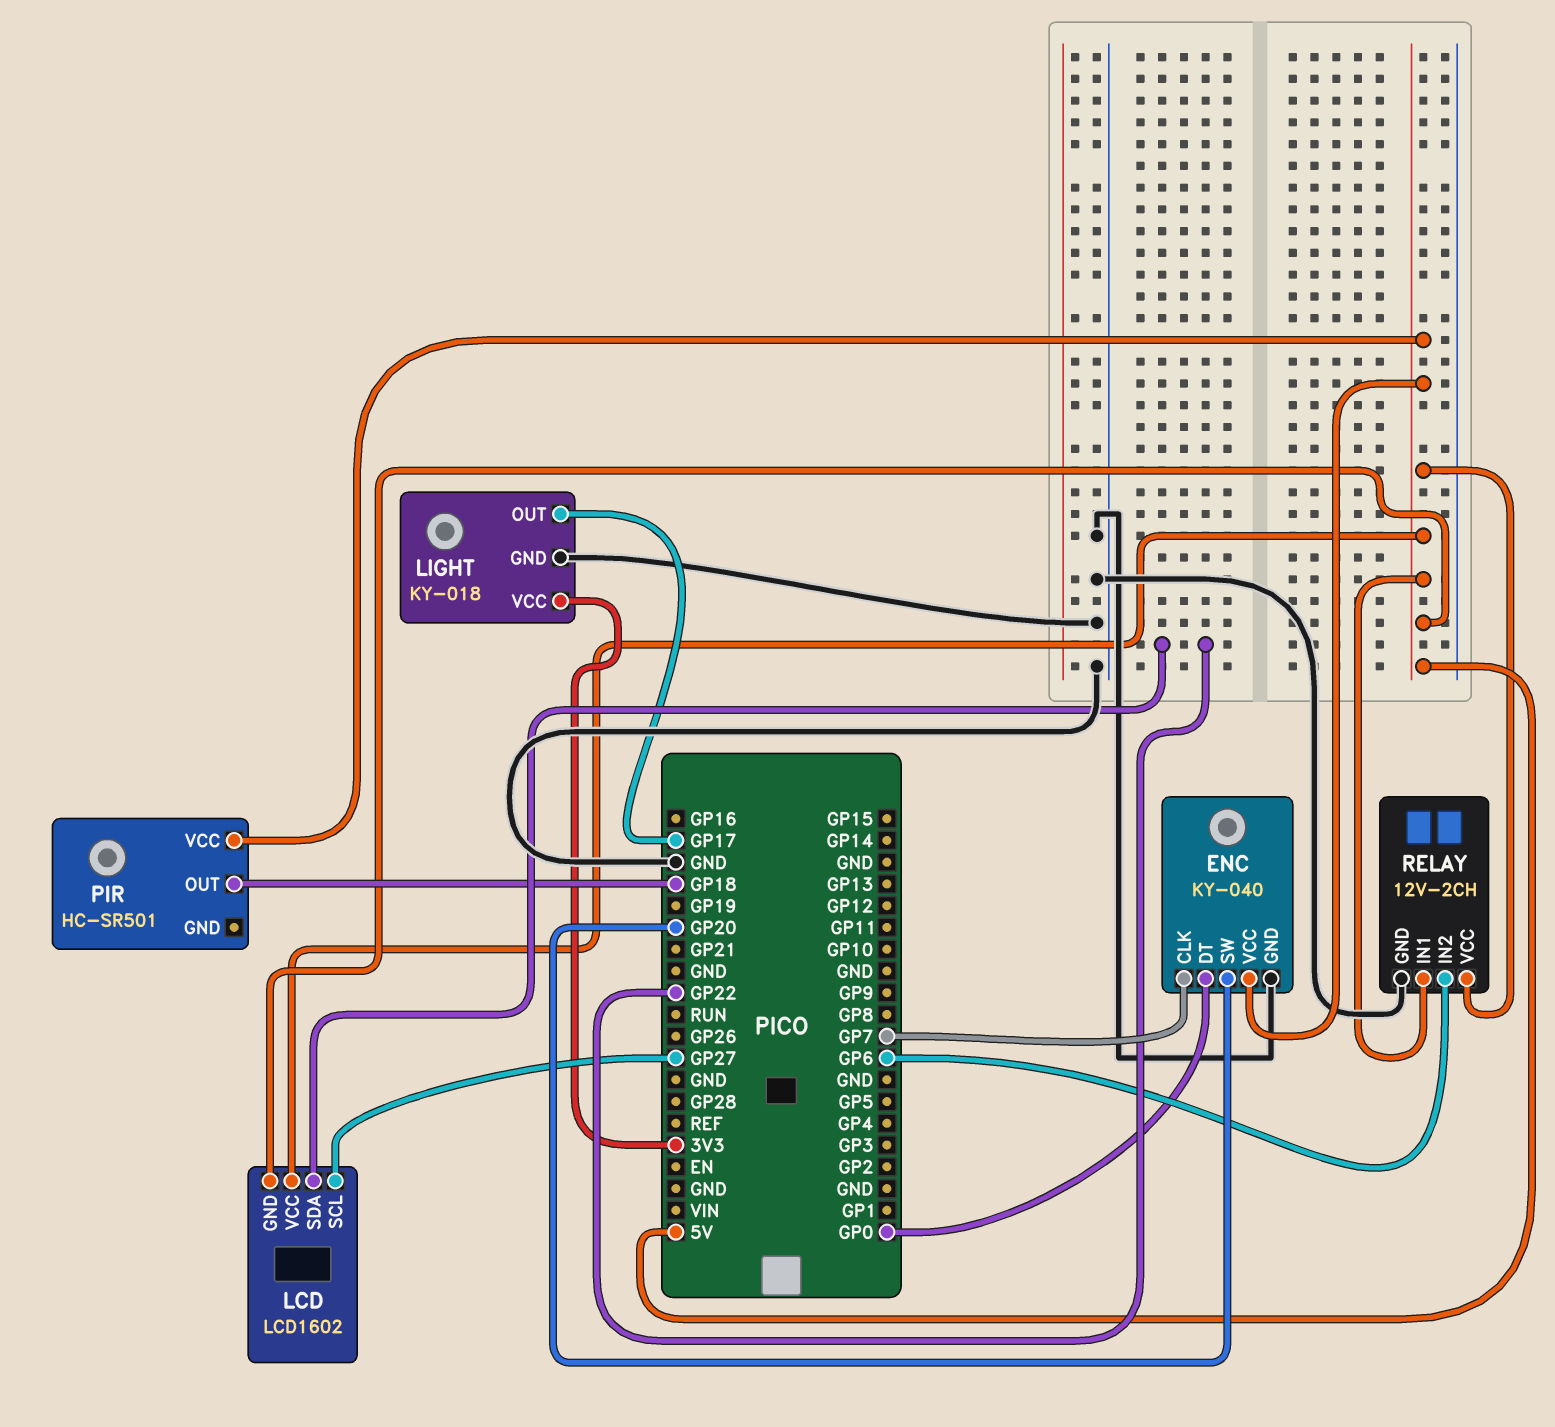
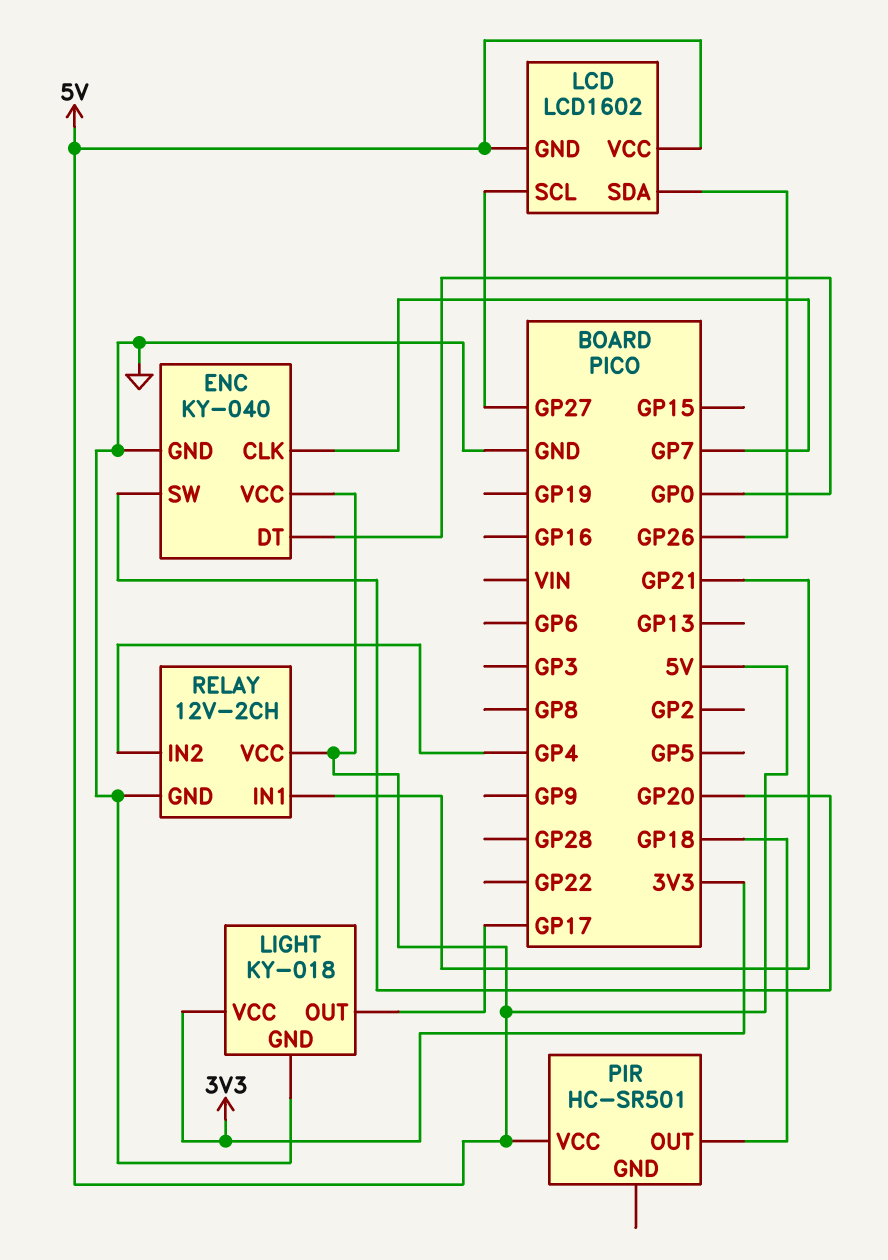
LCD pin SDA: GP22 -> GP26
RELAY pin IN1: 5V -> GP21
RELAY pin IN2: GP6 -> GP4

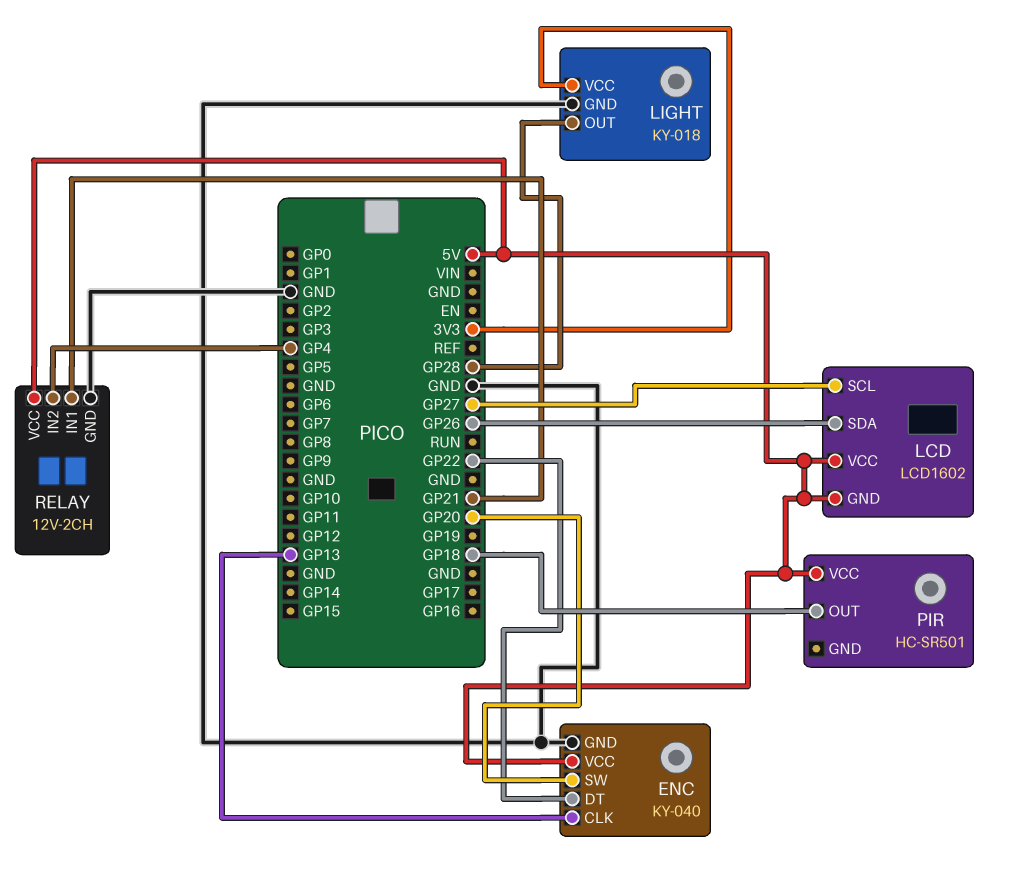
ENC pin CLK: GP7 -> GP13
ENC pin DT: GP0 -> GP22
LIGHT pin OUT: GP17 -> GP28

